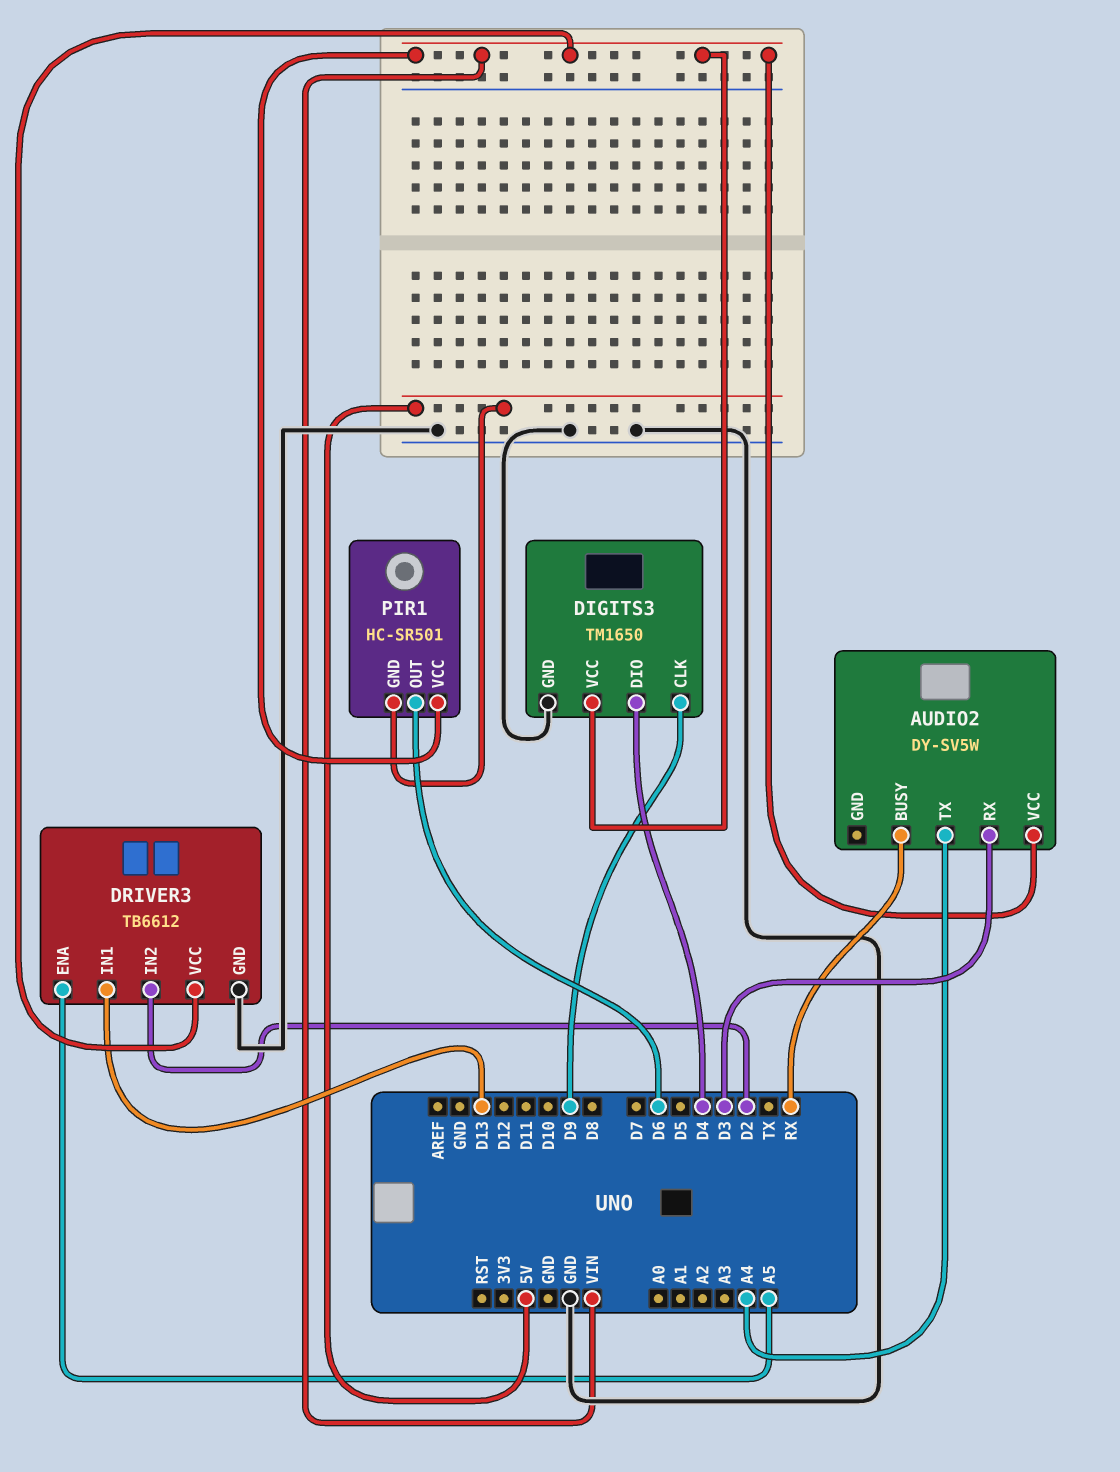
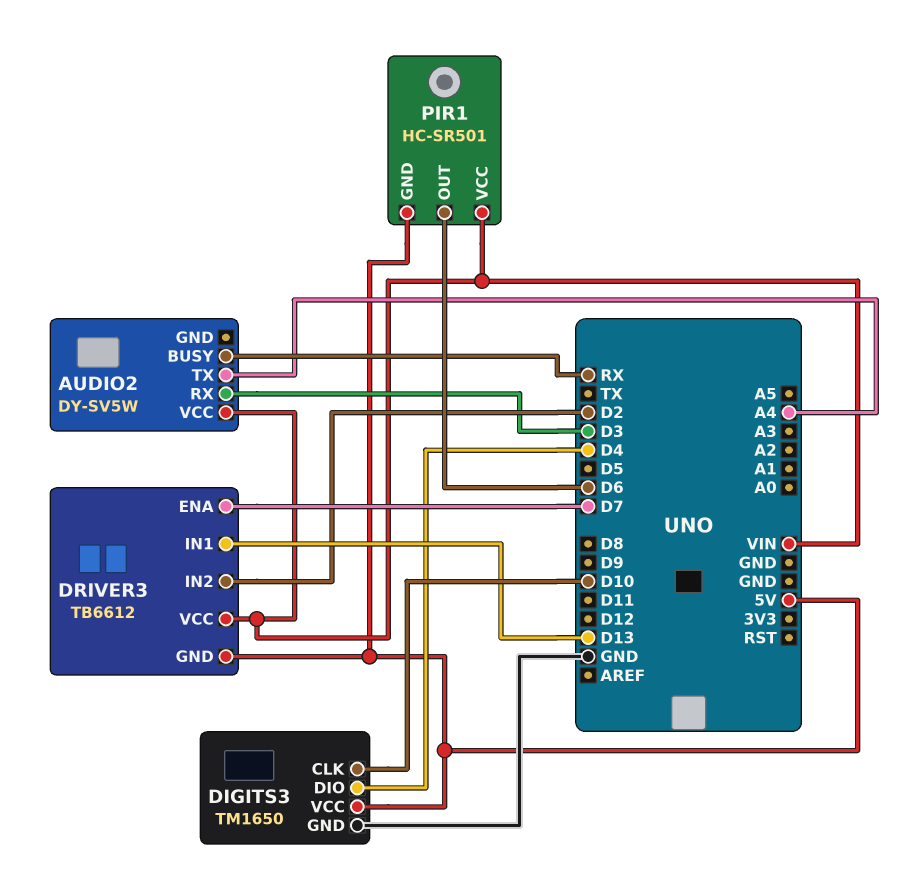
DIGITS3 pin CLK: D9 -> D10
DIGITS3 pin VCC: VIN -> 5V
DRIVER3 pin ENA: A5 -> D7
DRIVER3 pin GND: GND -> 5V

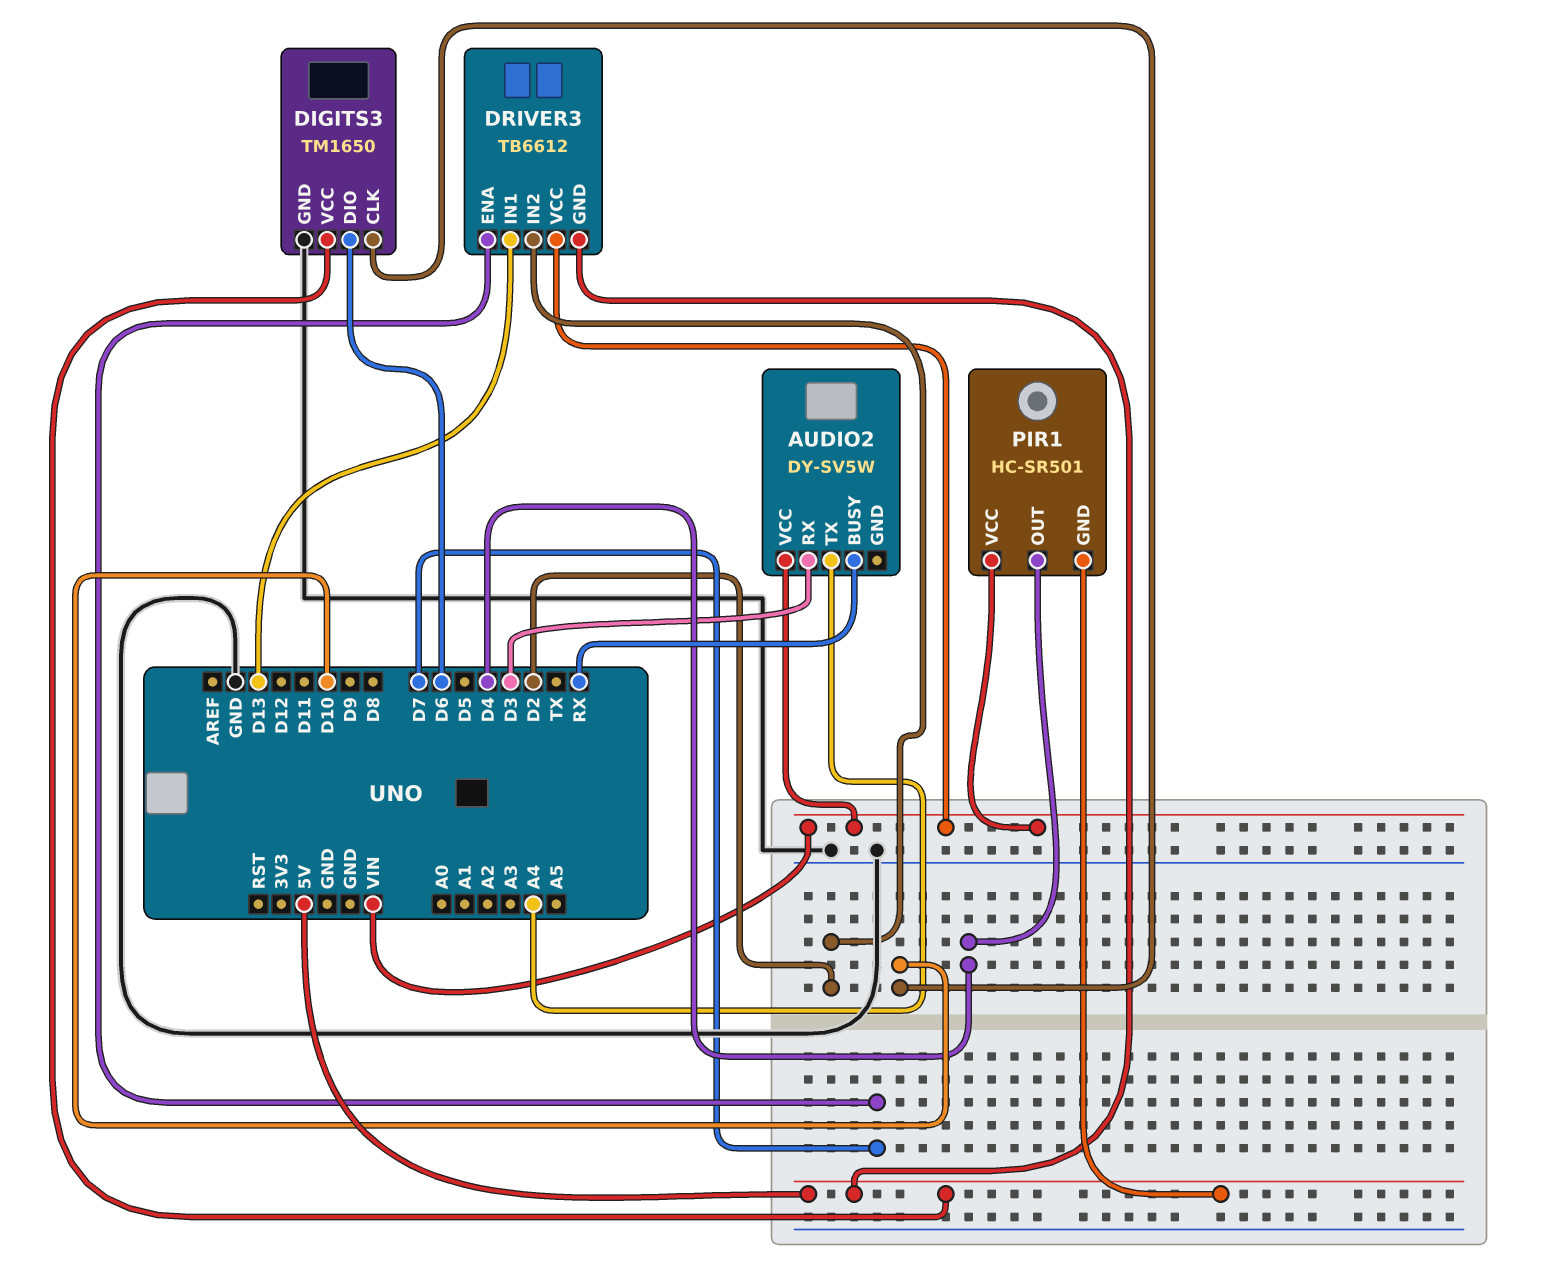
DIGITS3 pin DIO: D4 -> D6
PIR1 pin OUT: D6 -> D4

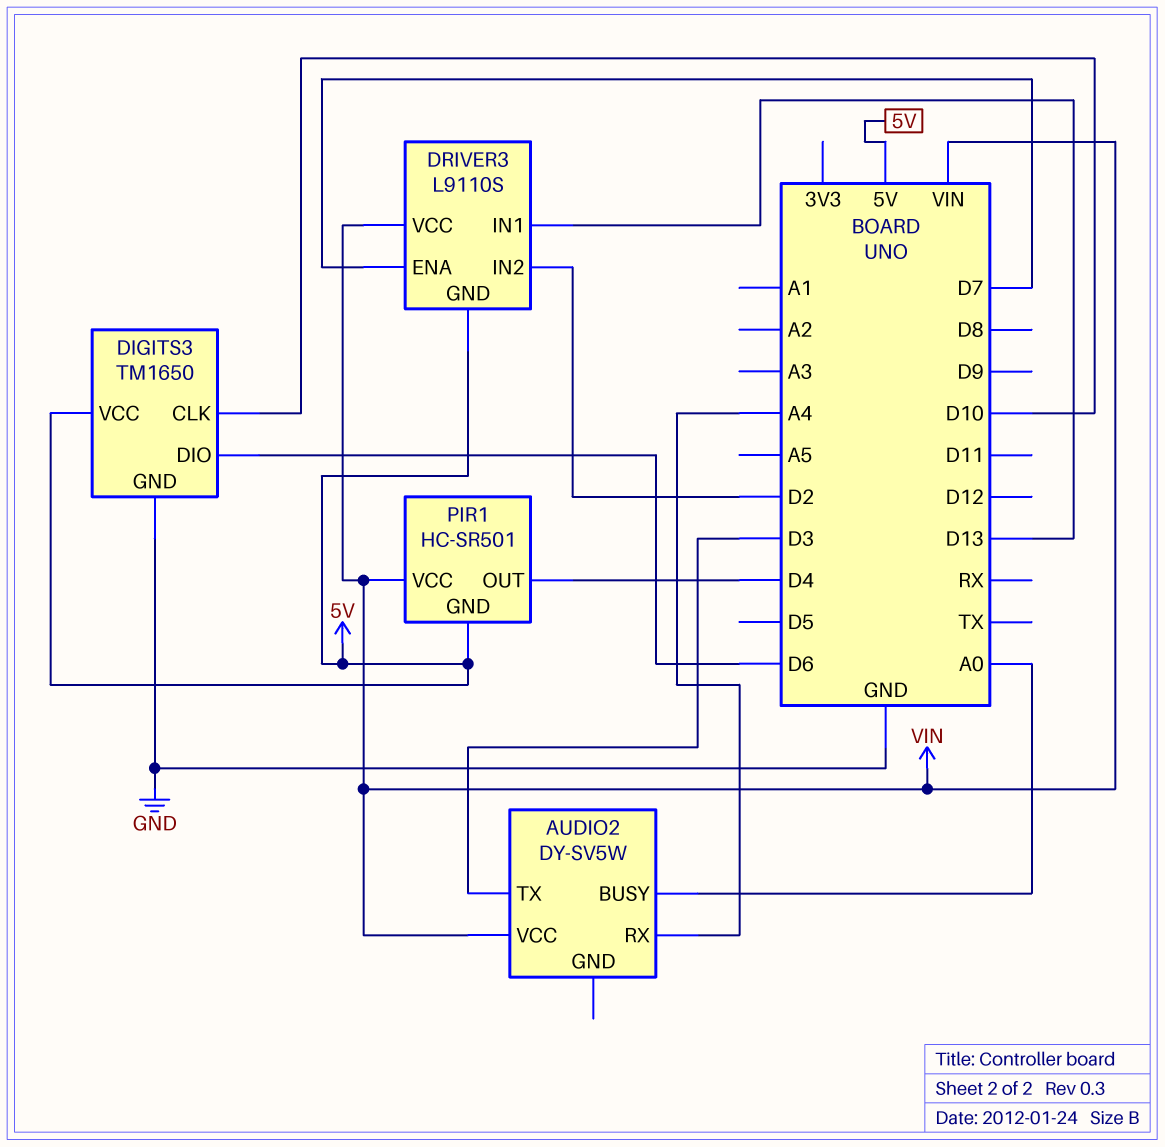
AUDIO2 pin BUSY: RX -> A0
AUDIO2 pin RX: D3 -> A4
AUDIO2 pin TX: A4 -> D3
DRIVER3: TB6612 -> L9110S

